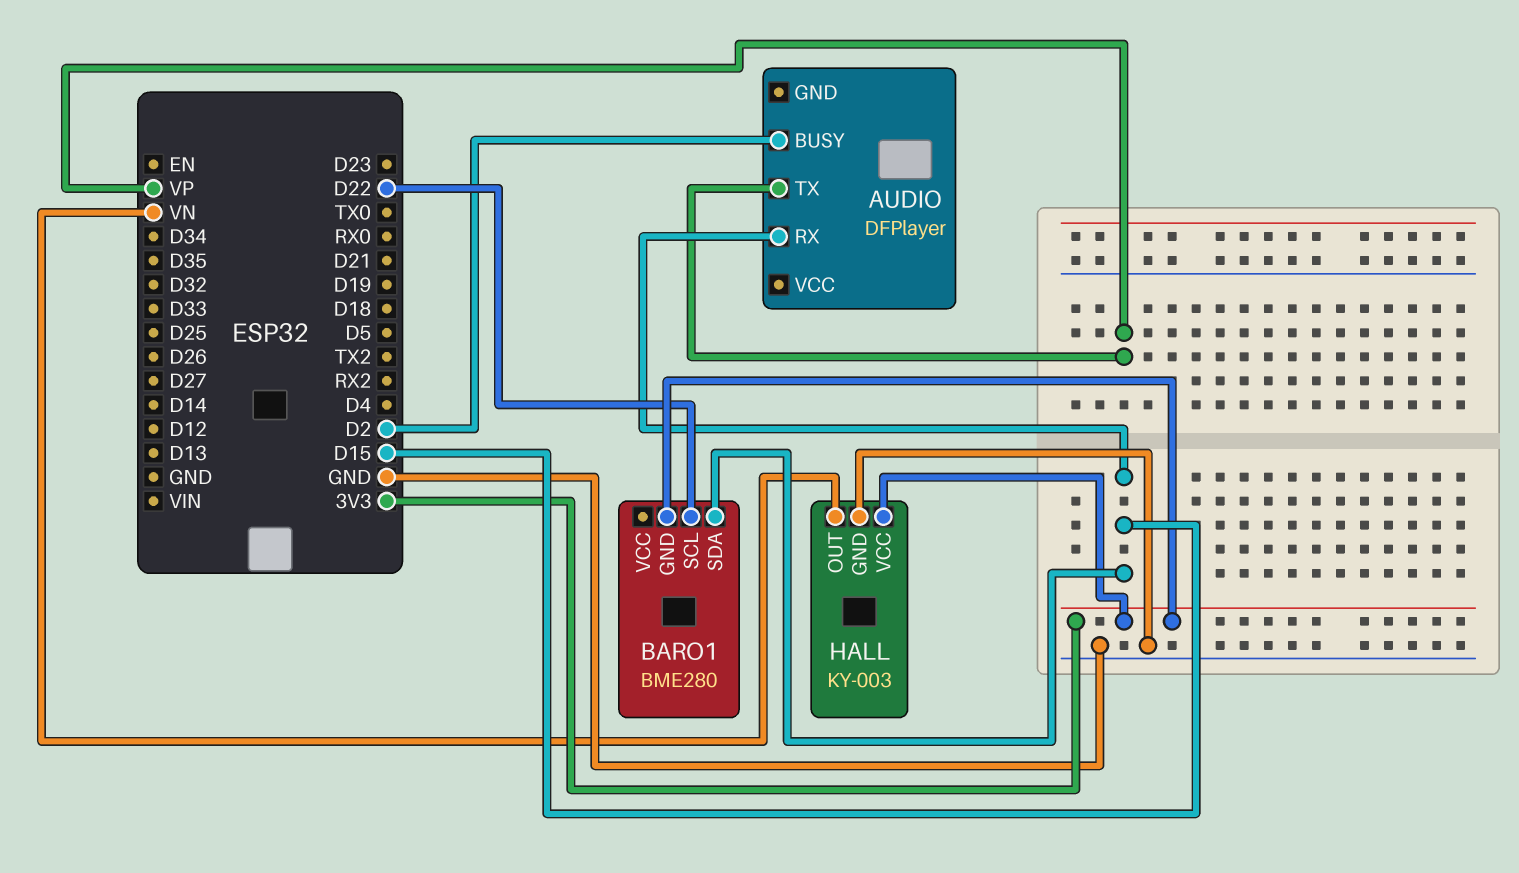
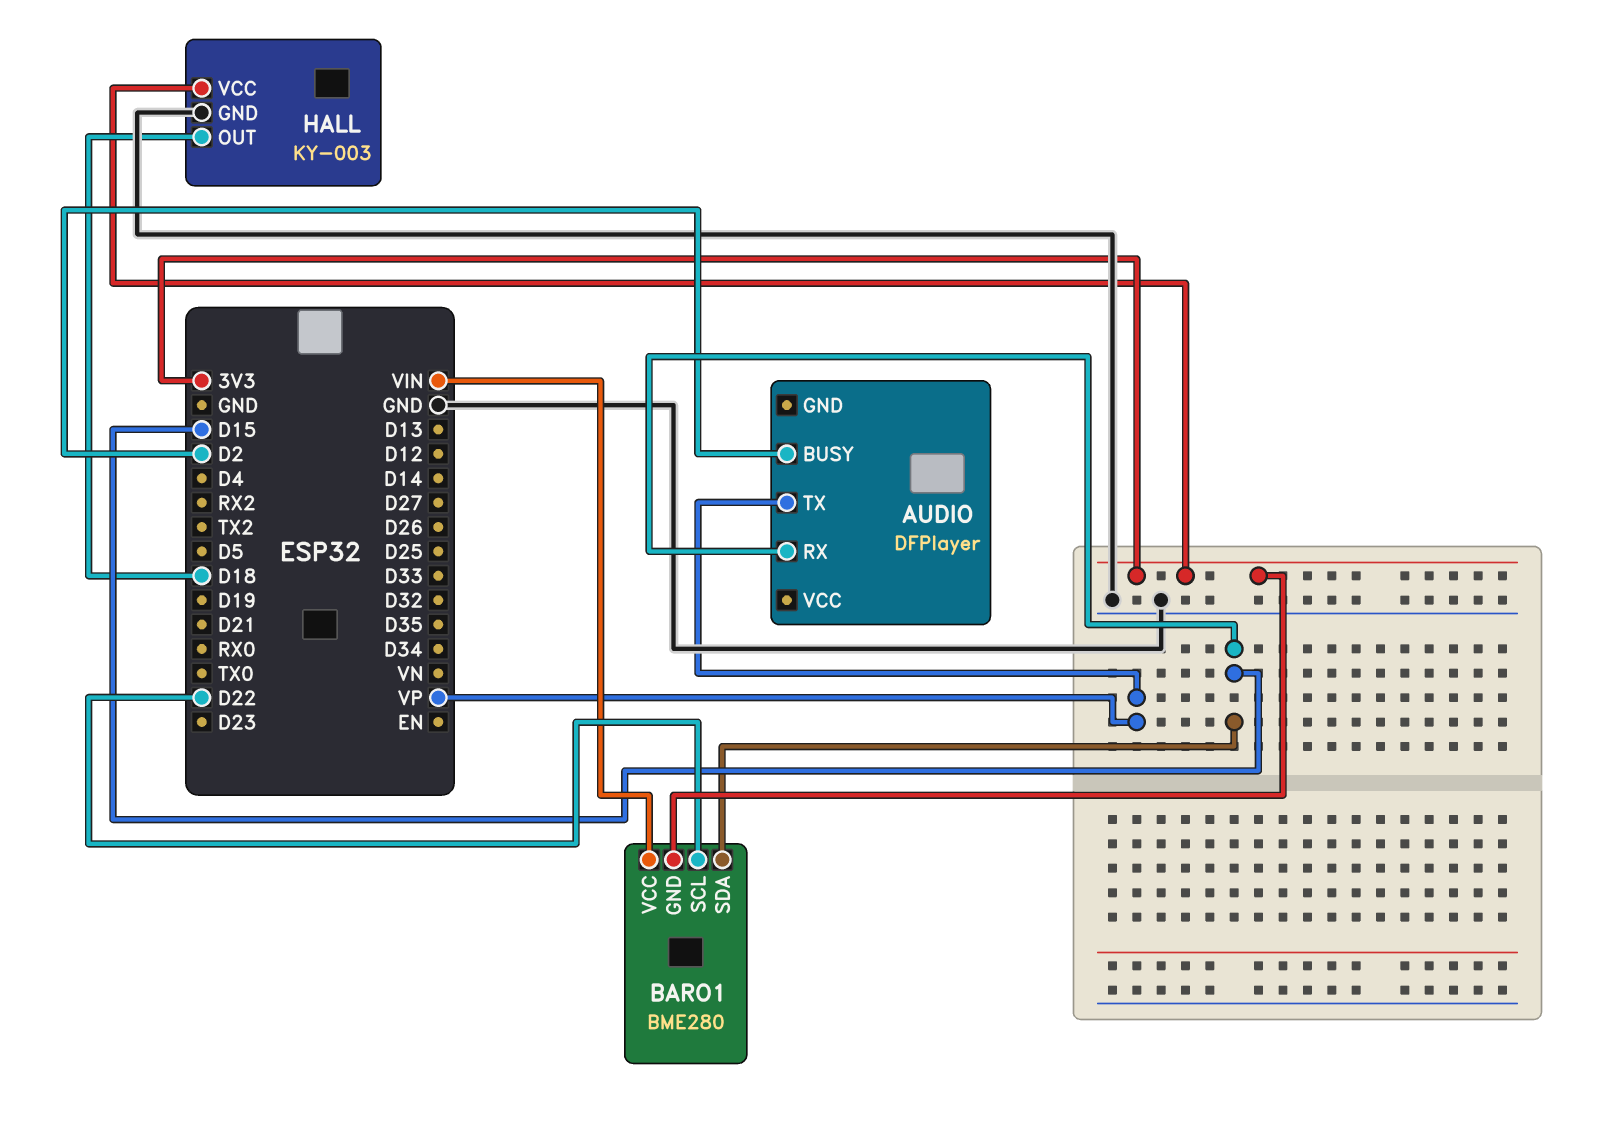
BARO1 pin VCC: none -> VIN
HALL pin OUT: VN -> D18

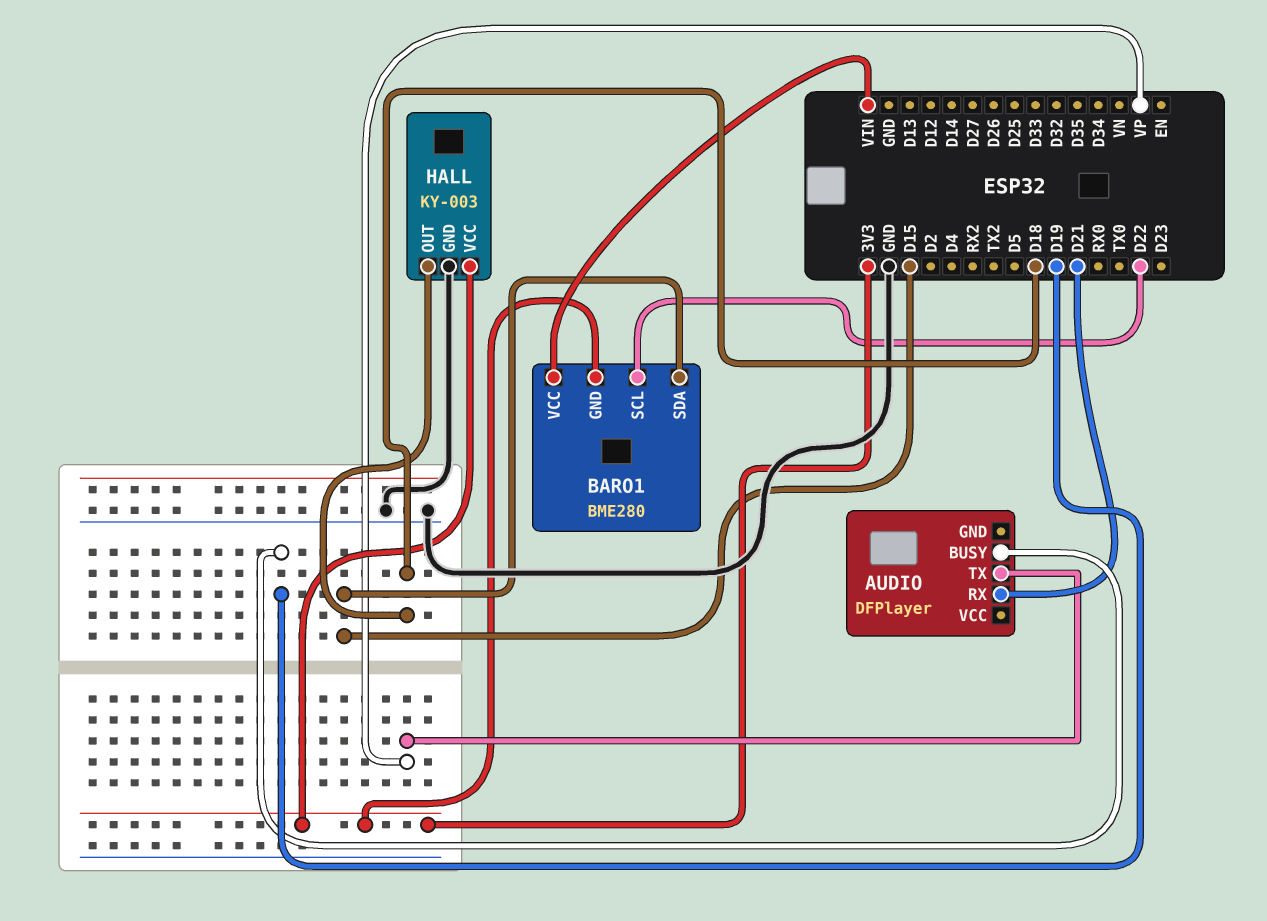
AUDIO pin BUSY: D2 -> D19
AUDIO pin RX: D15 -> D21

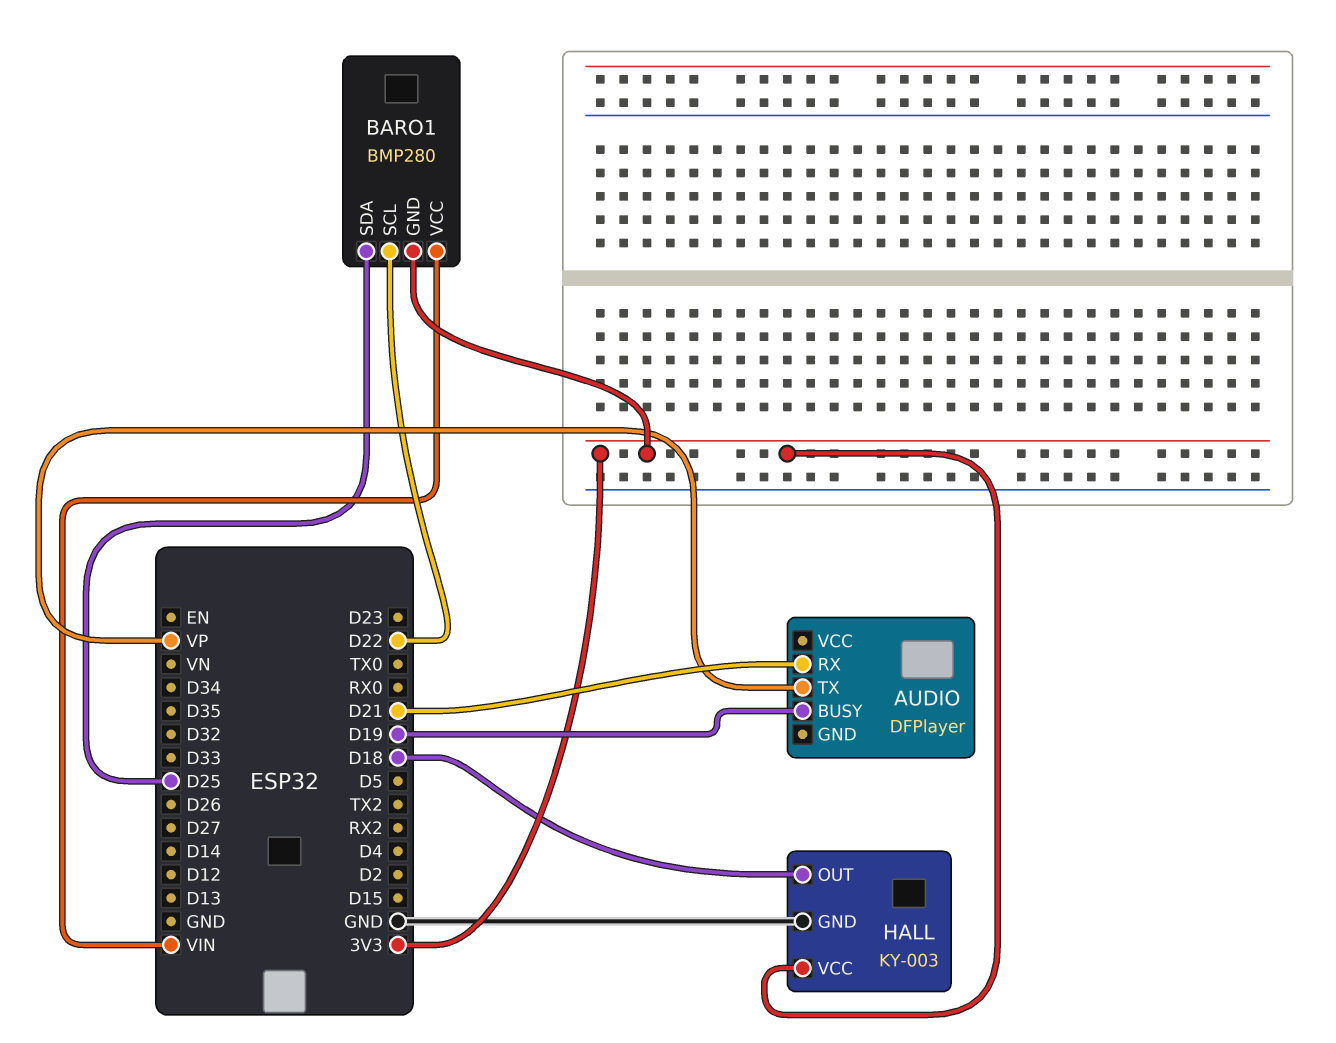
BARO1: BME280 -> BMP280
BARO1 pin SDA: D15 -> D25

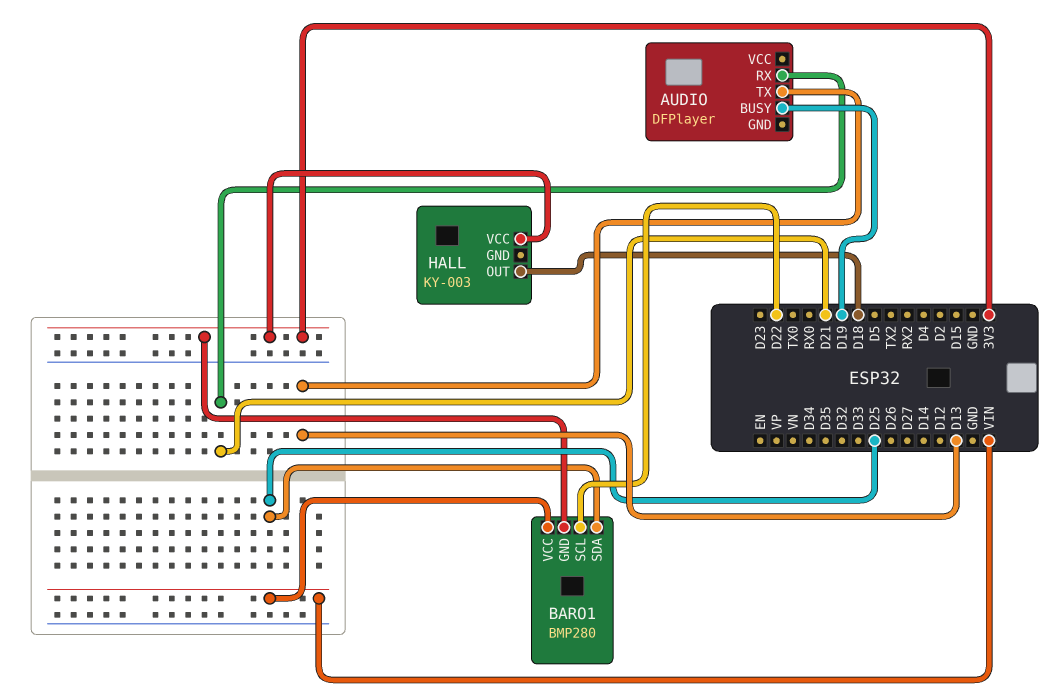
AUDIO pin TX: VP -> D13
HALL pin GND: GND -> none

